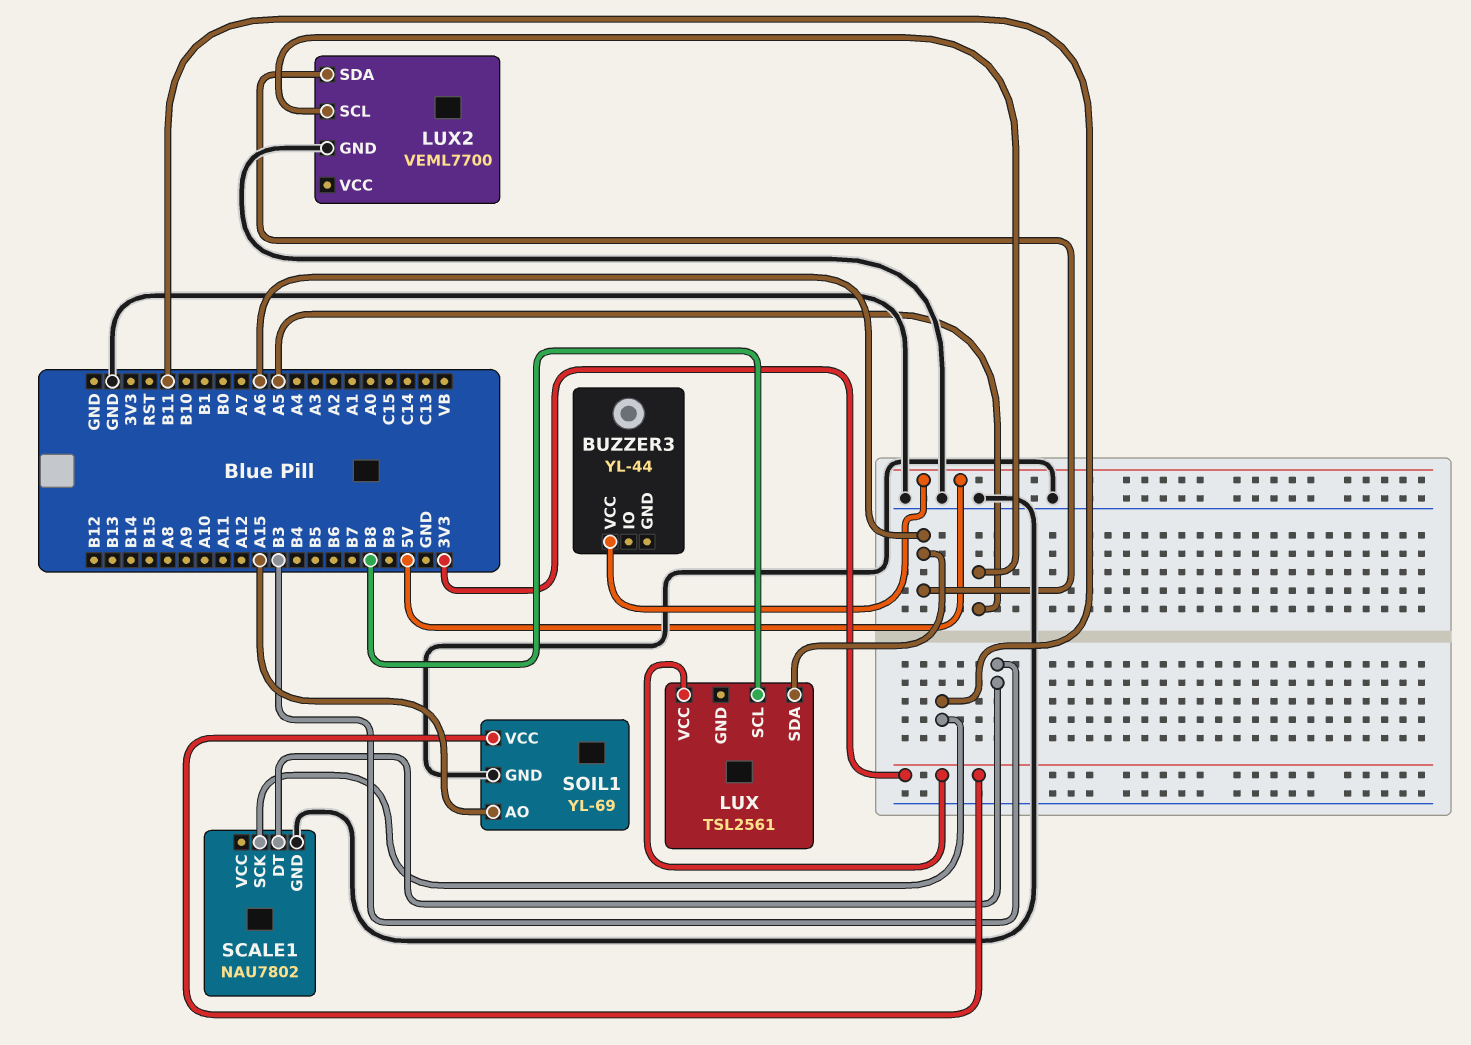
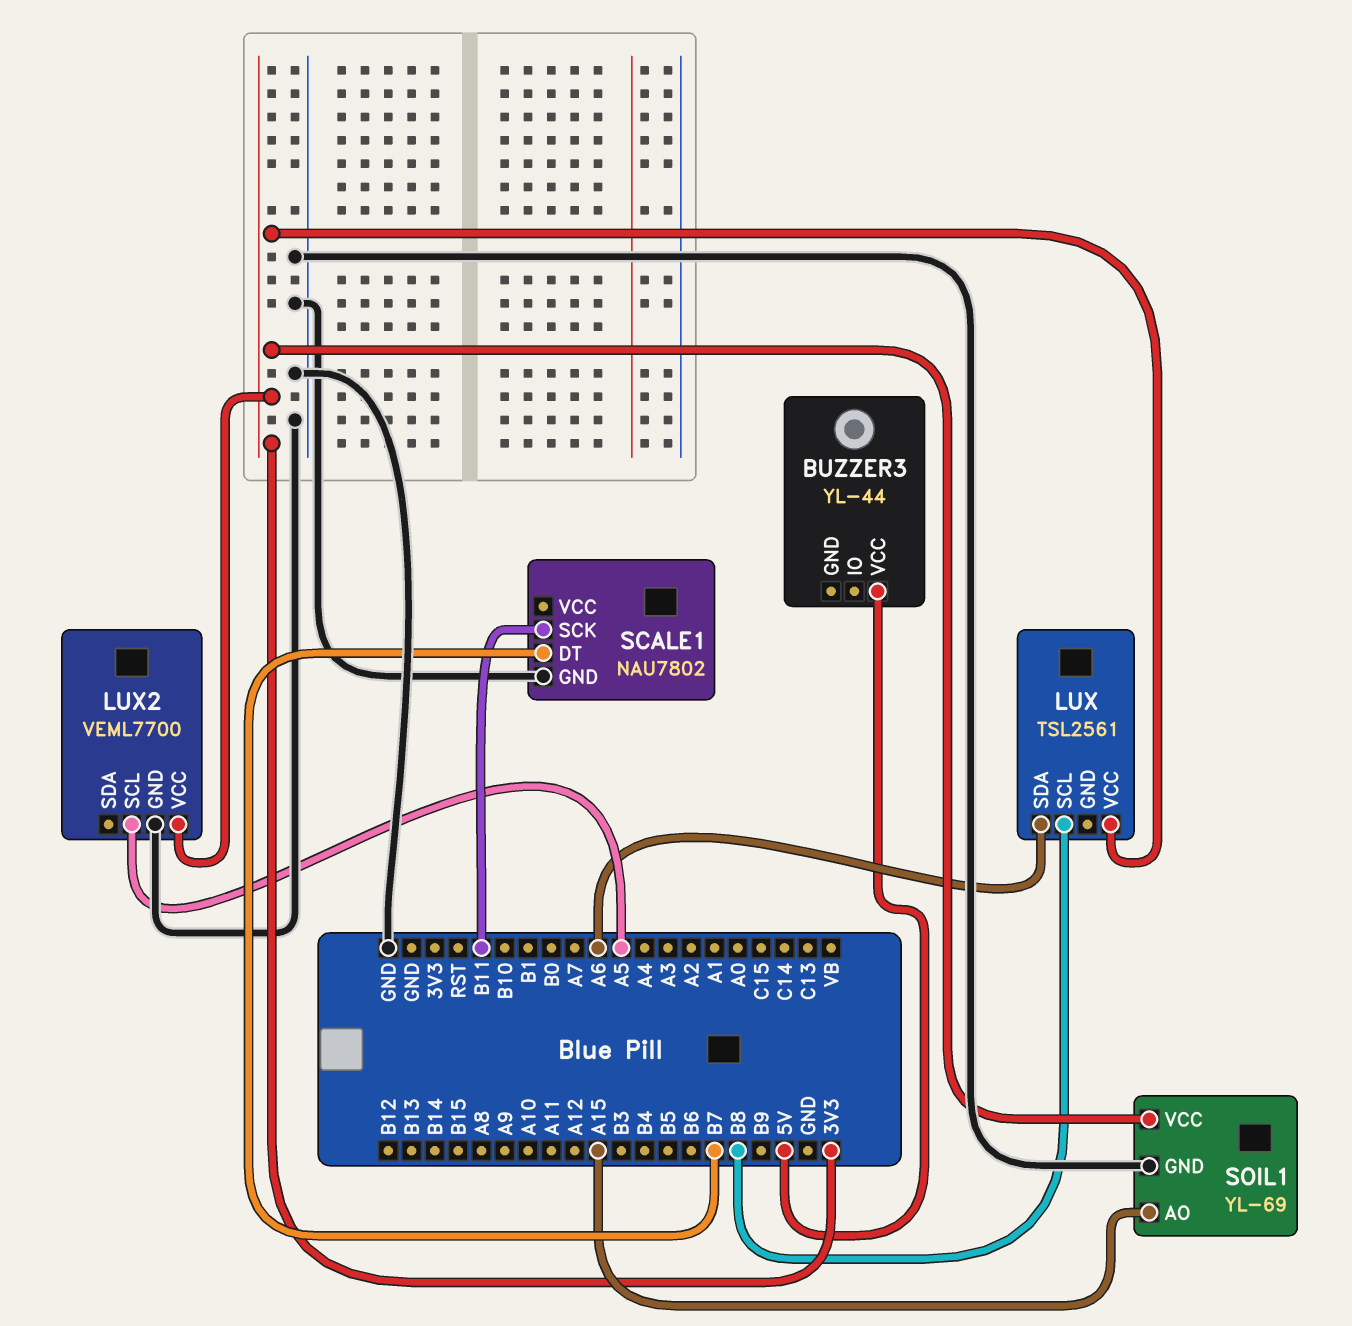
LUX2 pin SDA: A6 -> none
LUX2 pin VCC: none -> 3V3
SCALE1 pin DT: B3 -> B7

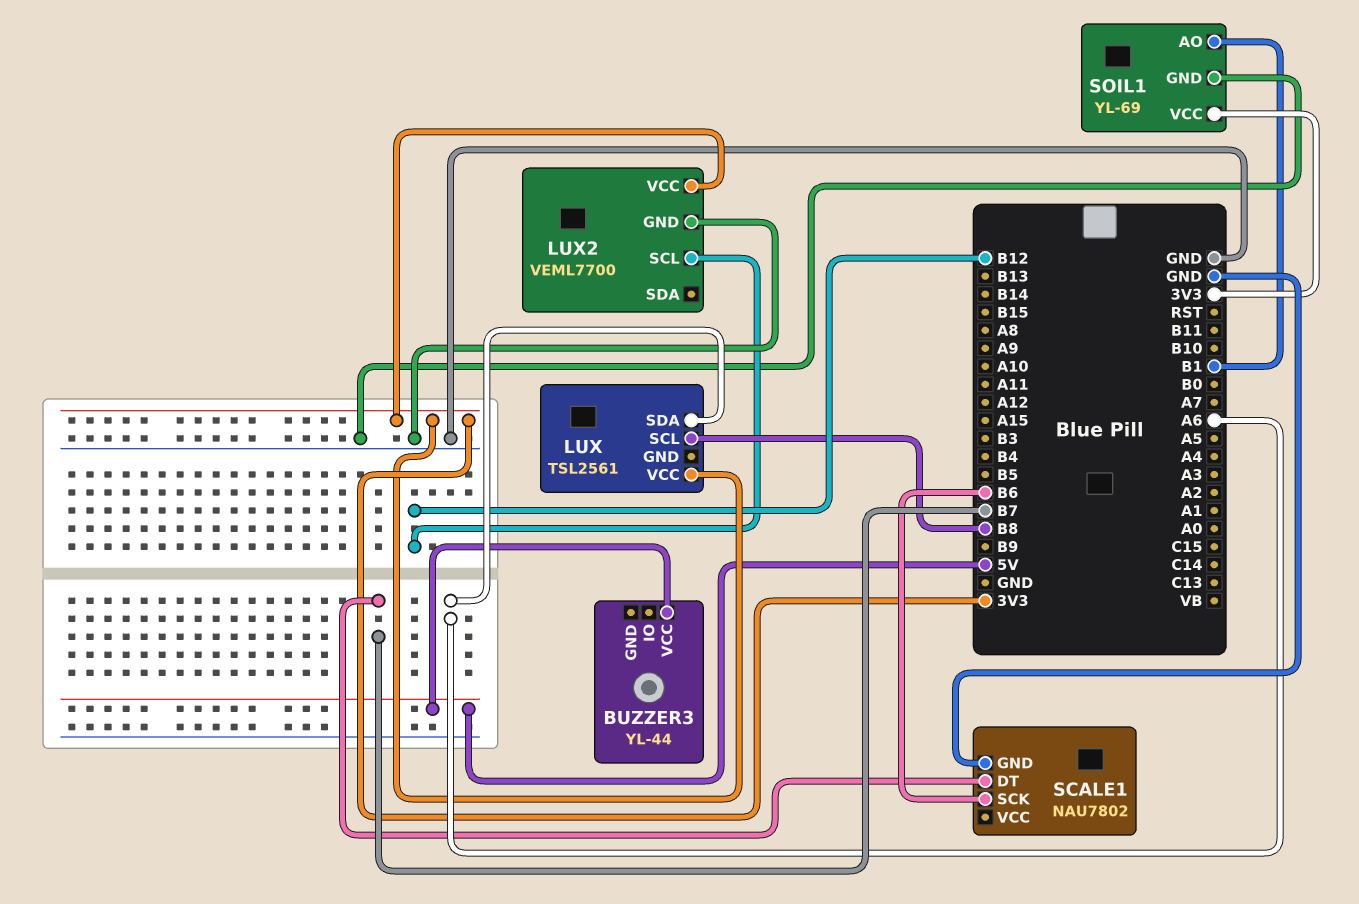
LUX2 pin SCL: A5 -> B12
SCALE1 pin SCK: B11 -> B6
SOIL1 pin AO: A15 -> B1

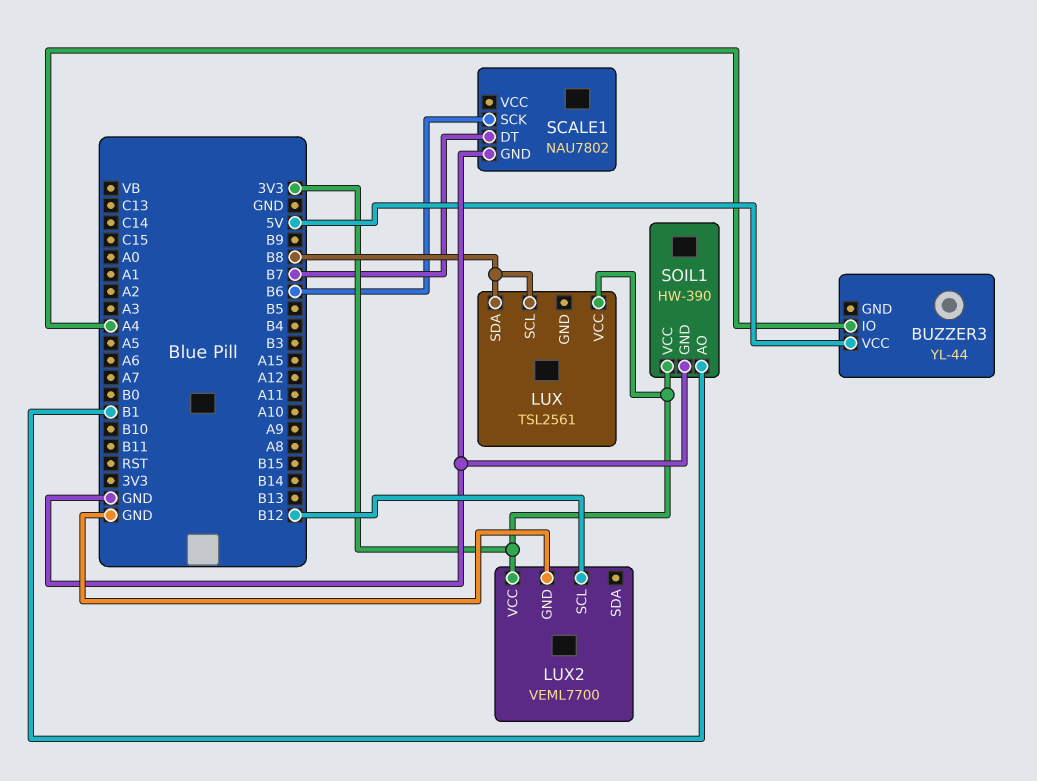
BUZZER3 pin IO: none -> A4
LUX pin SDA: A6 -> B8
SOIL1: YL-69 -> HW-390

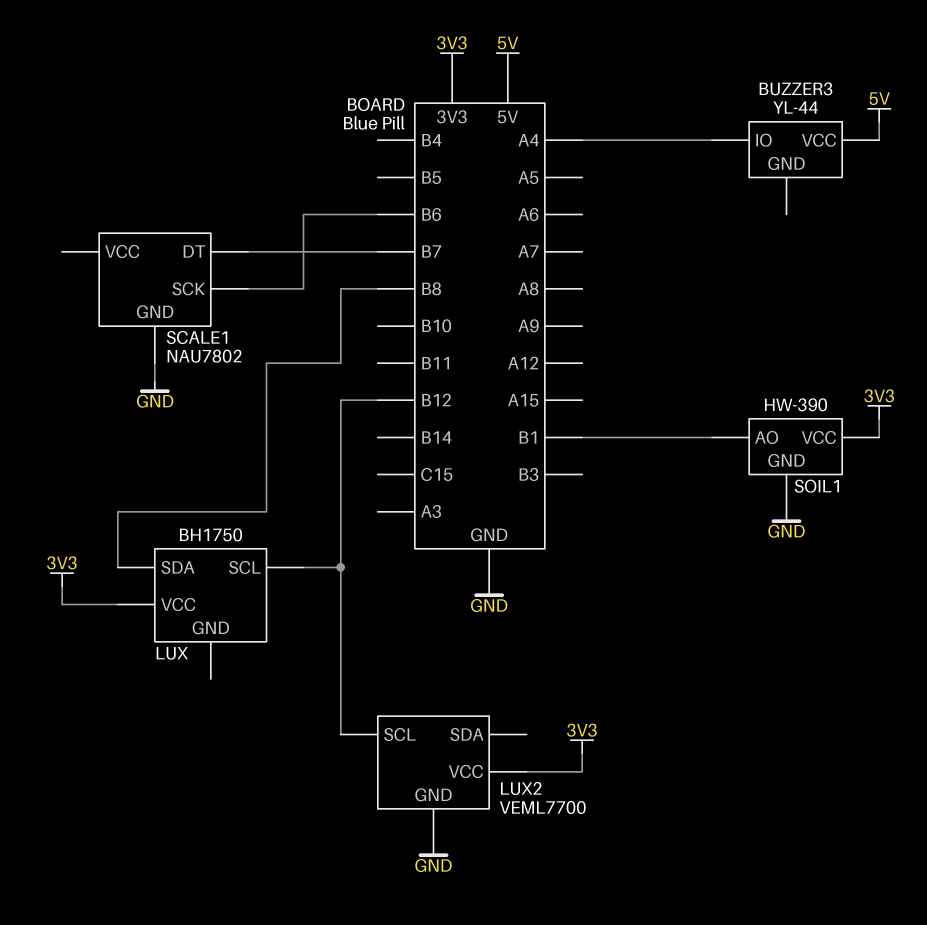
LUX: TSL2561 -> BH1750
LUX pin SCL: B8 -> B12

